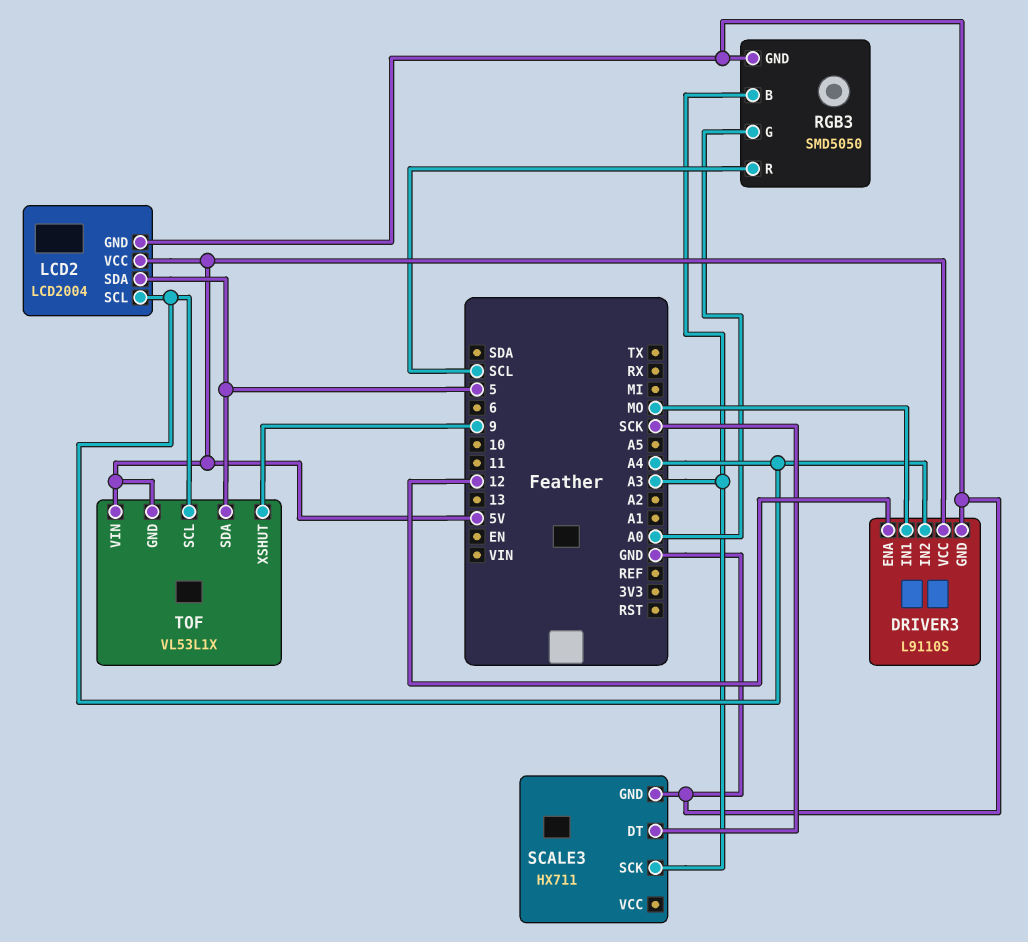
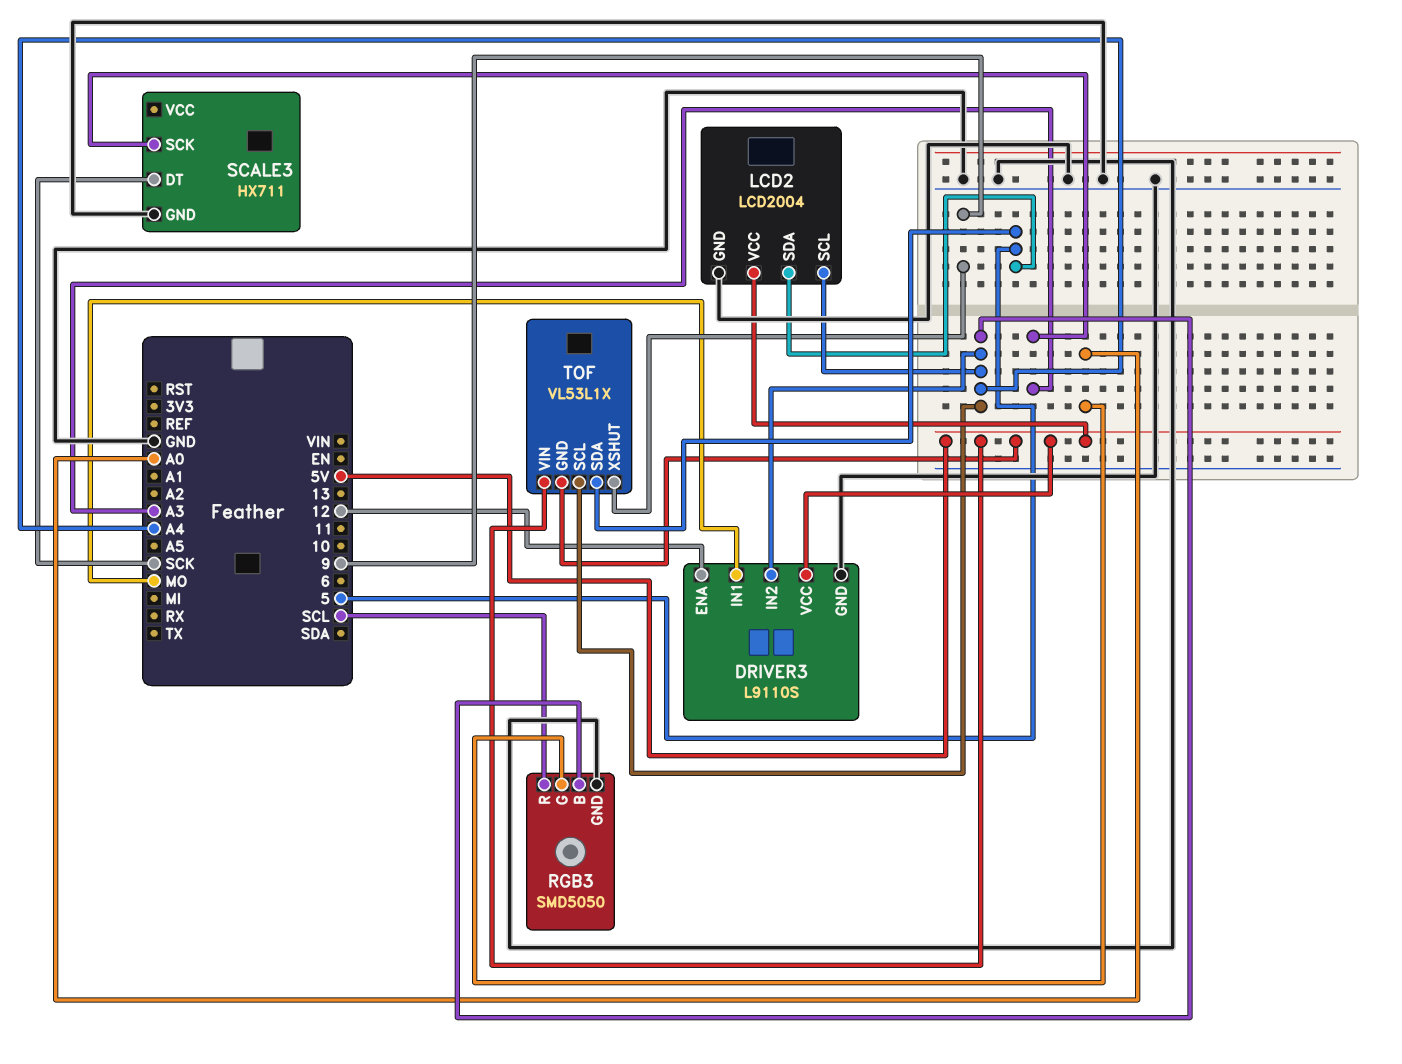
RGB3 pin B: A3 -> A4

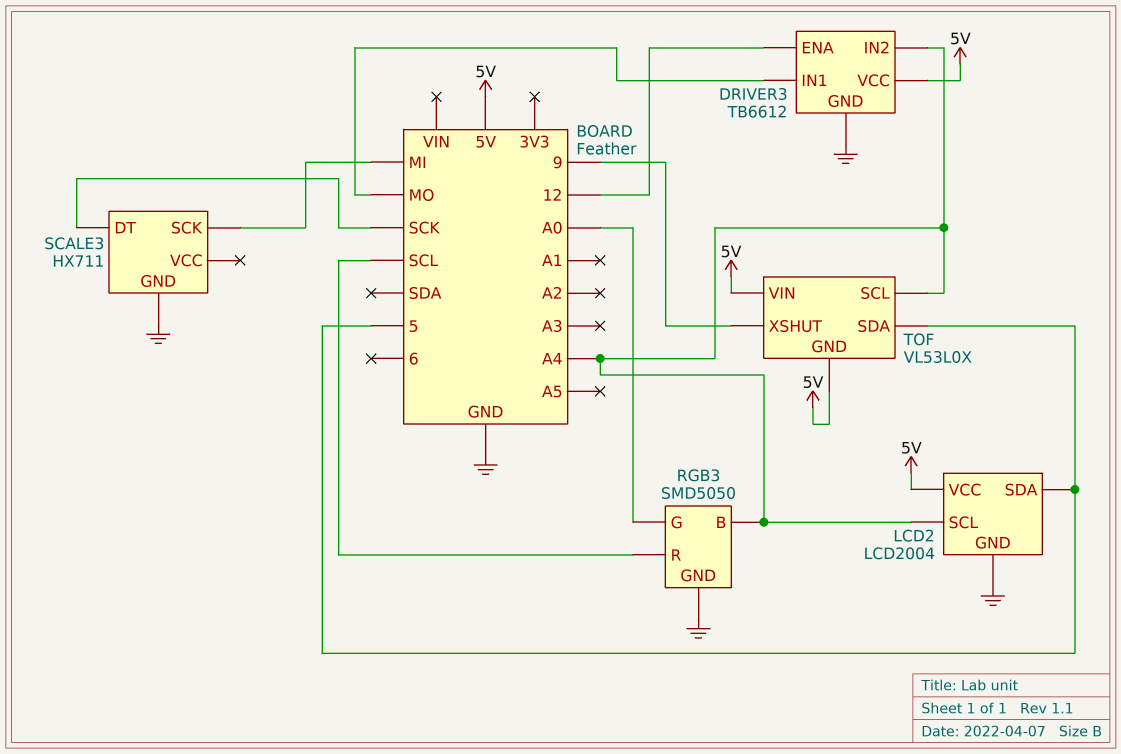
DRIVER3: L9110S -> TB6612
SCALE3 pin SCK: A3 -> MI
TOF: VL53L1X -> VL53L0X

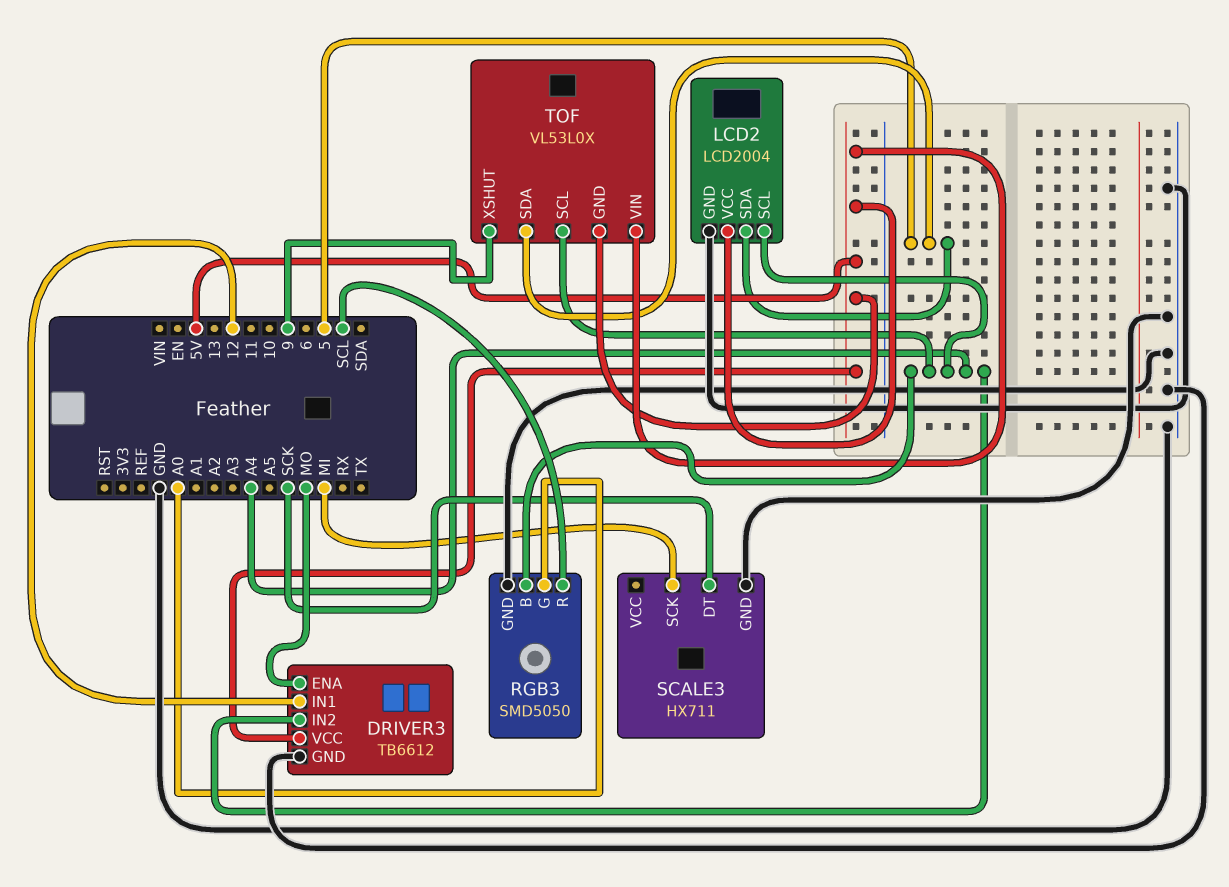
DRIVER3 pin ENA: 12 -> MO
DRIVER3 pin IN1: MO -> 12

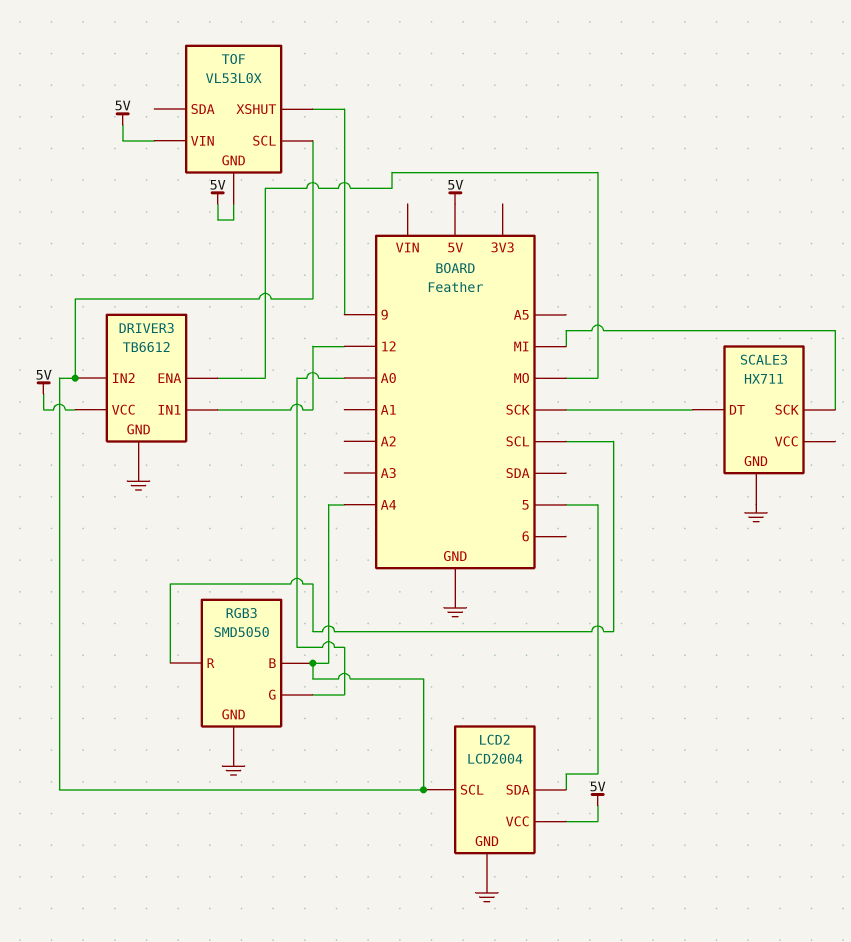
TOF pin SDA: 5 -> none

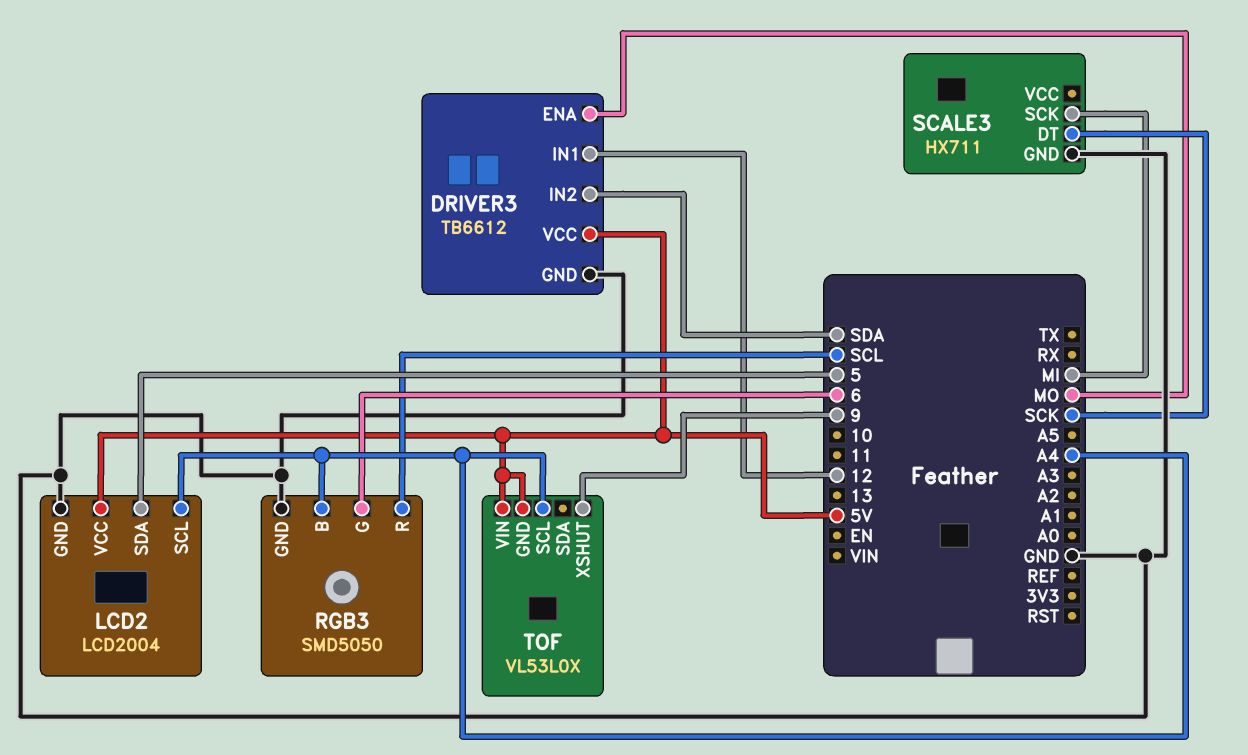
DRIVER3 pin IN2: A4 -> SDA
RGB3 pin G: A0 -> 6

